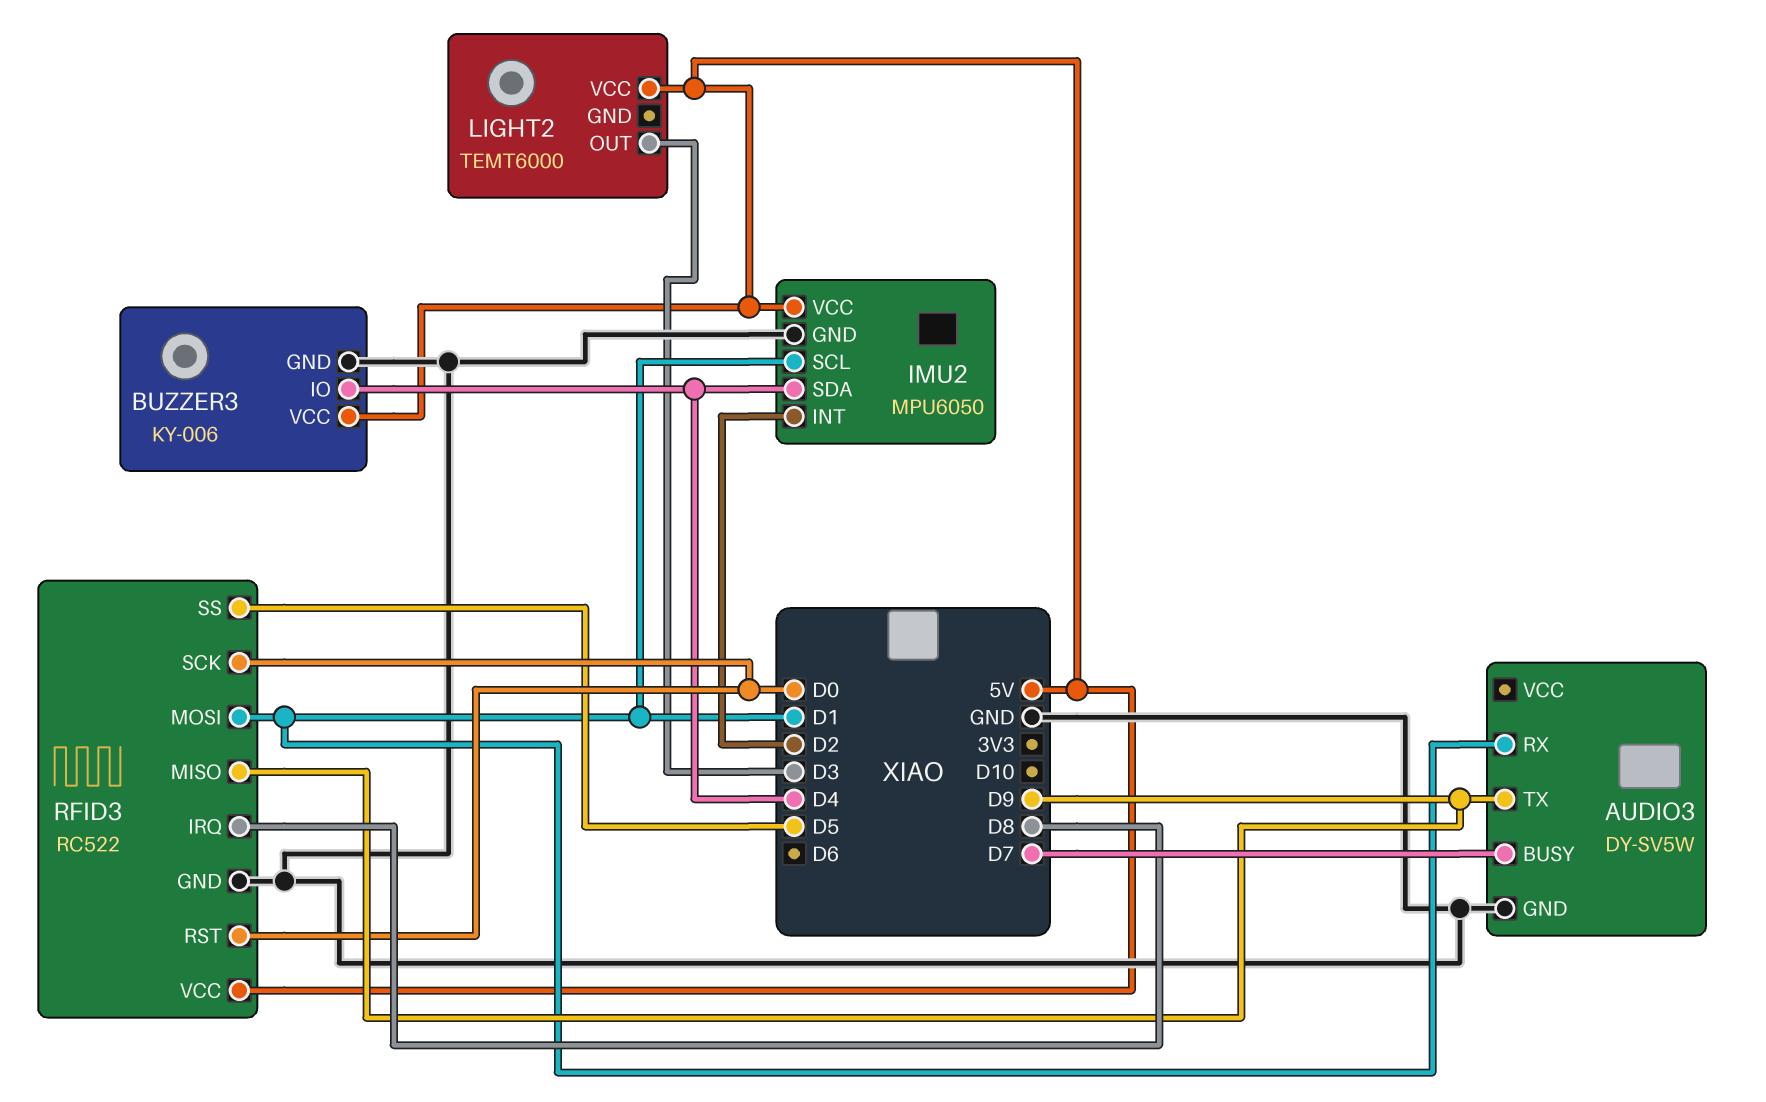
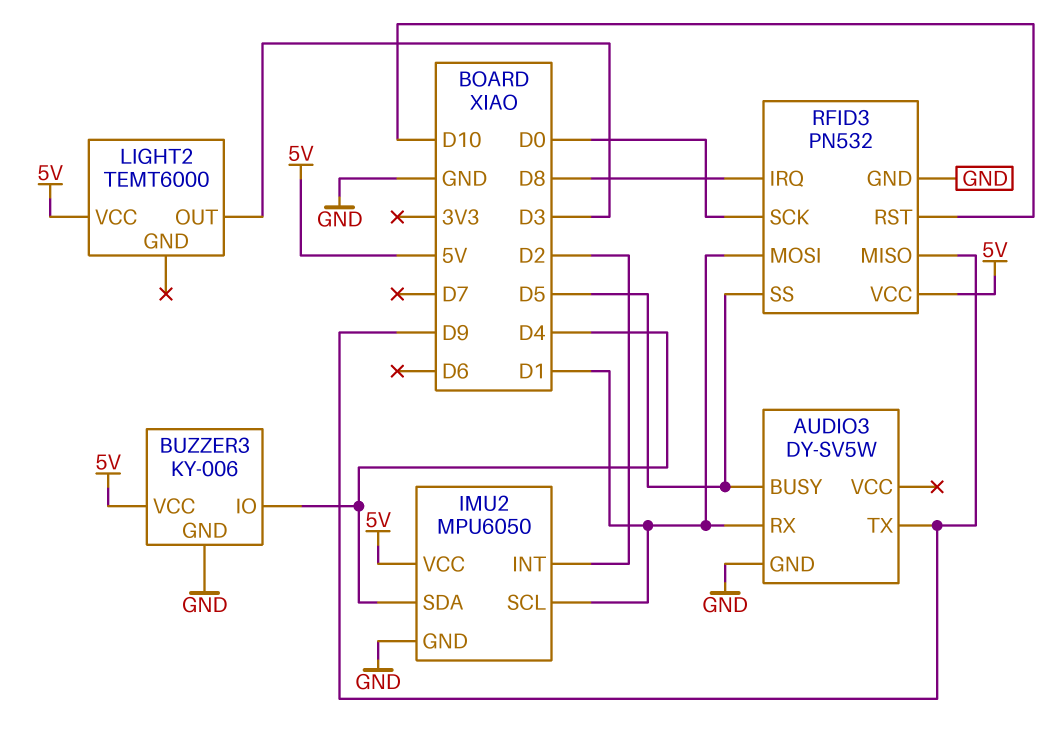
AUDIO3 pin BUSY: D7 -> D5
RFID3: RC522 -> PN532
RFID3 pin RST: D0 -> D10

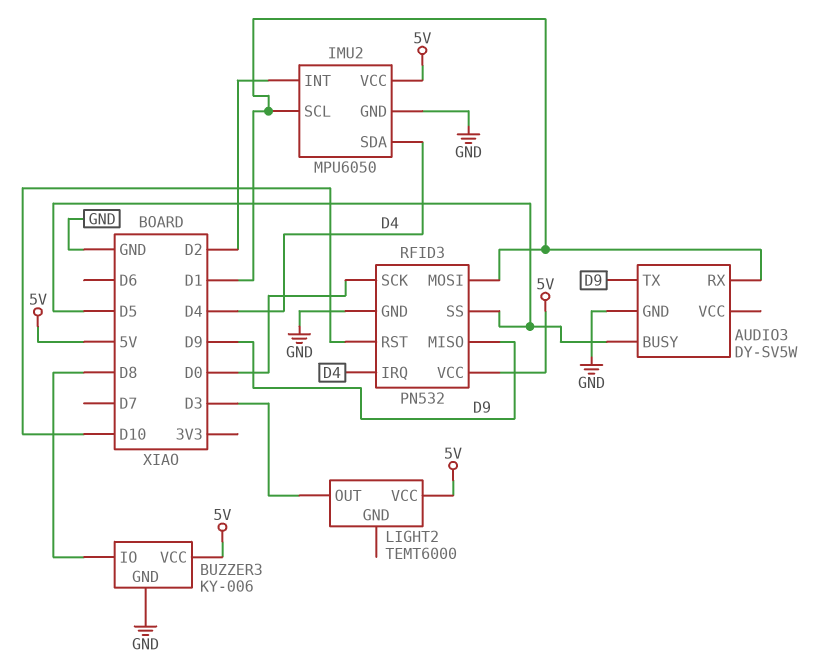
BUZZER3 pin IO: D4 -> D8
RFID3 pin IRQ: D8 -> D4

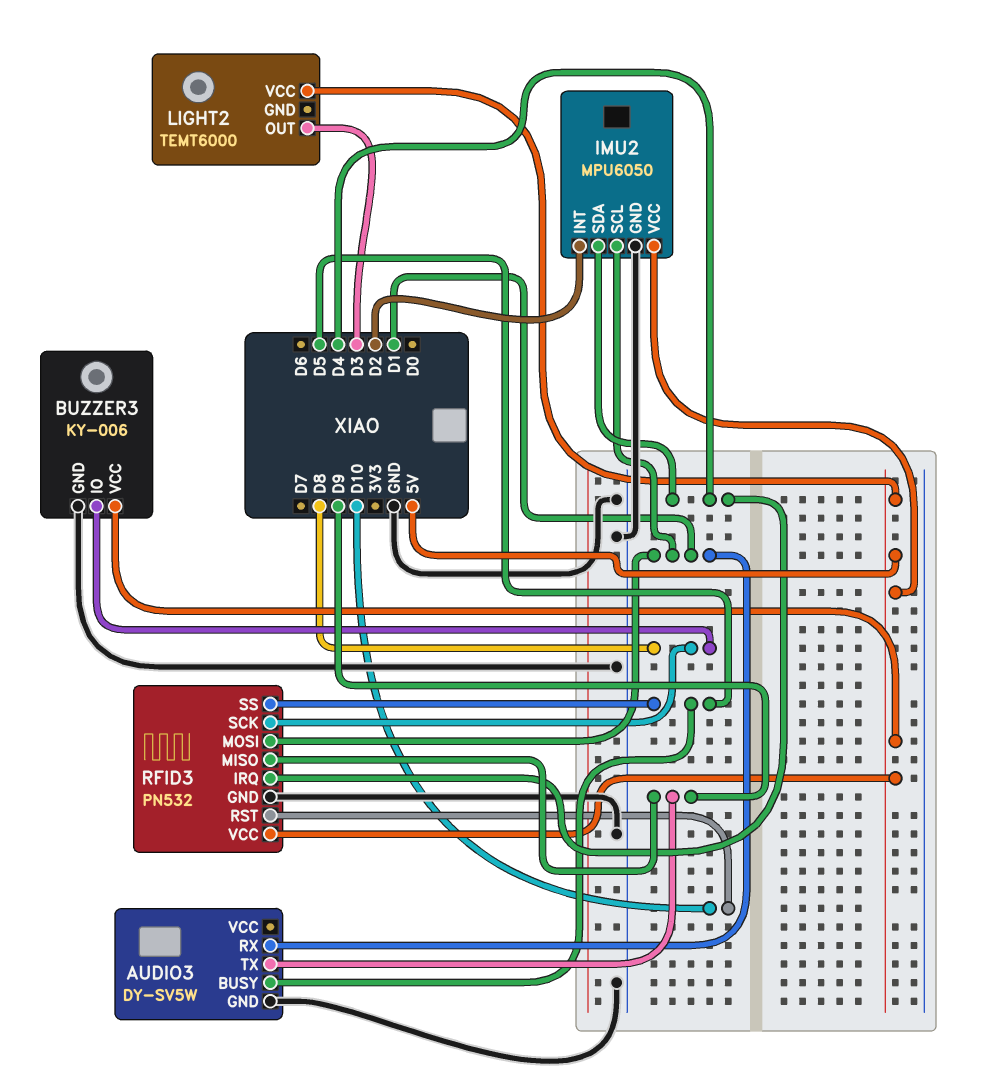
RFID3 pin SCK: D0 -> D8

